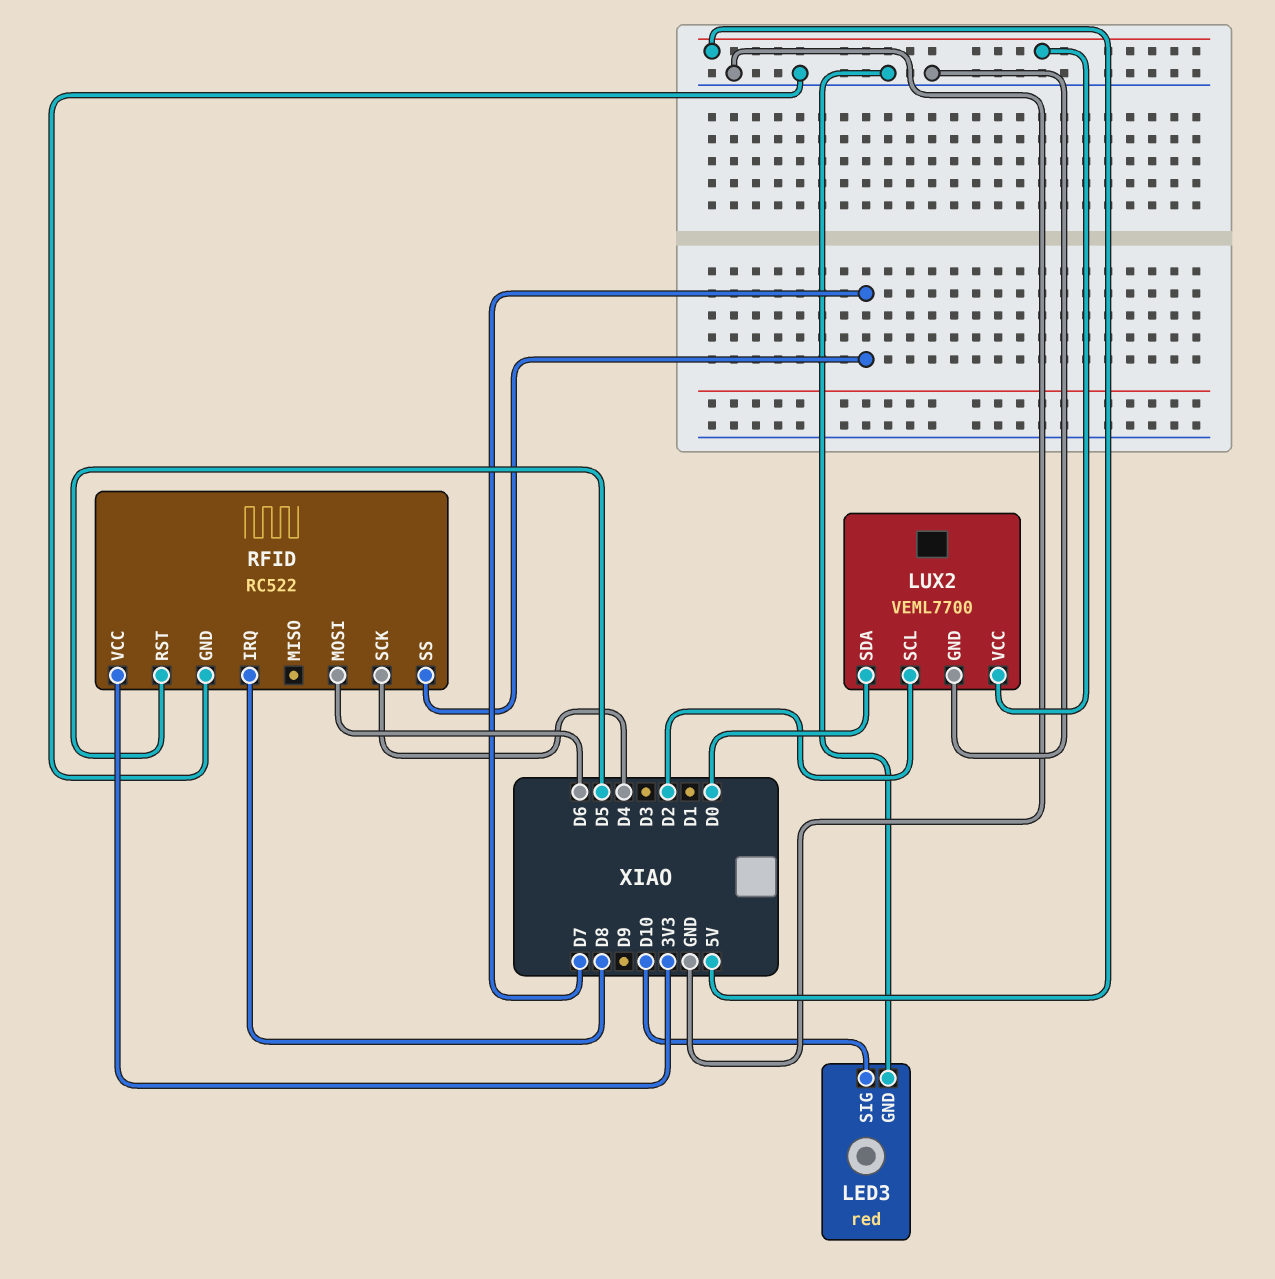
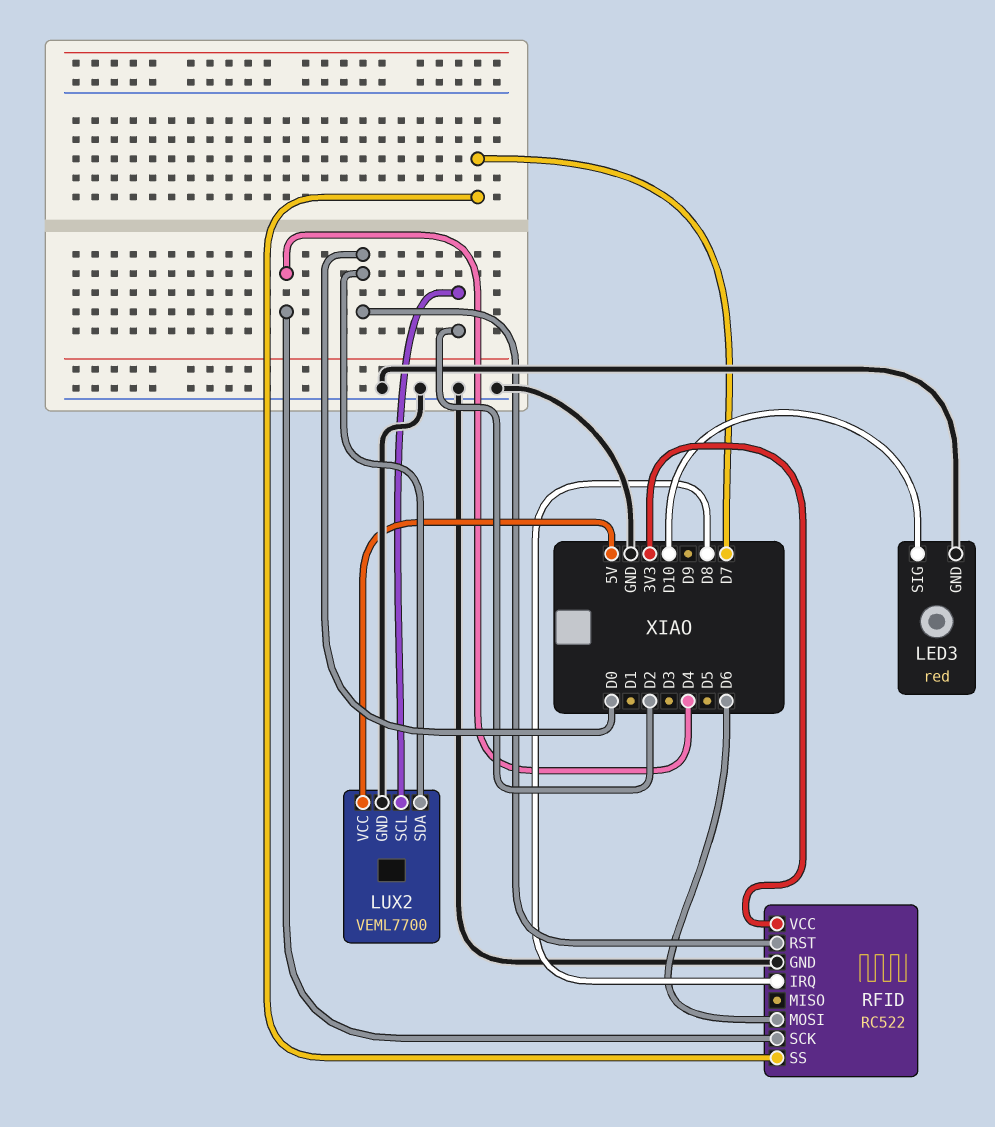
RFID pin RST: D5 -> D0

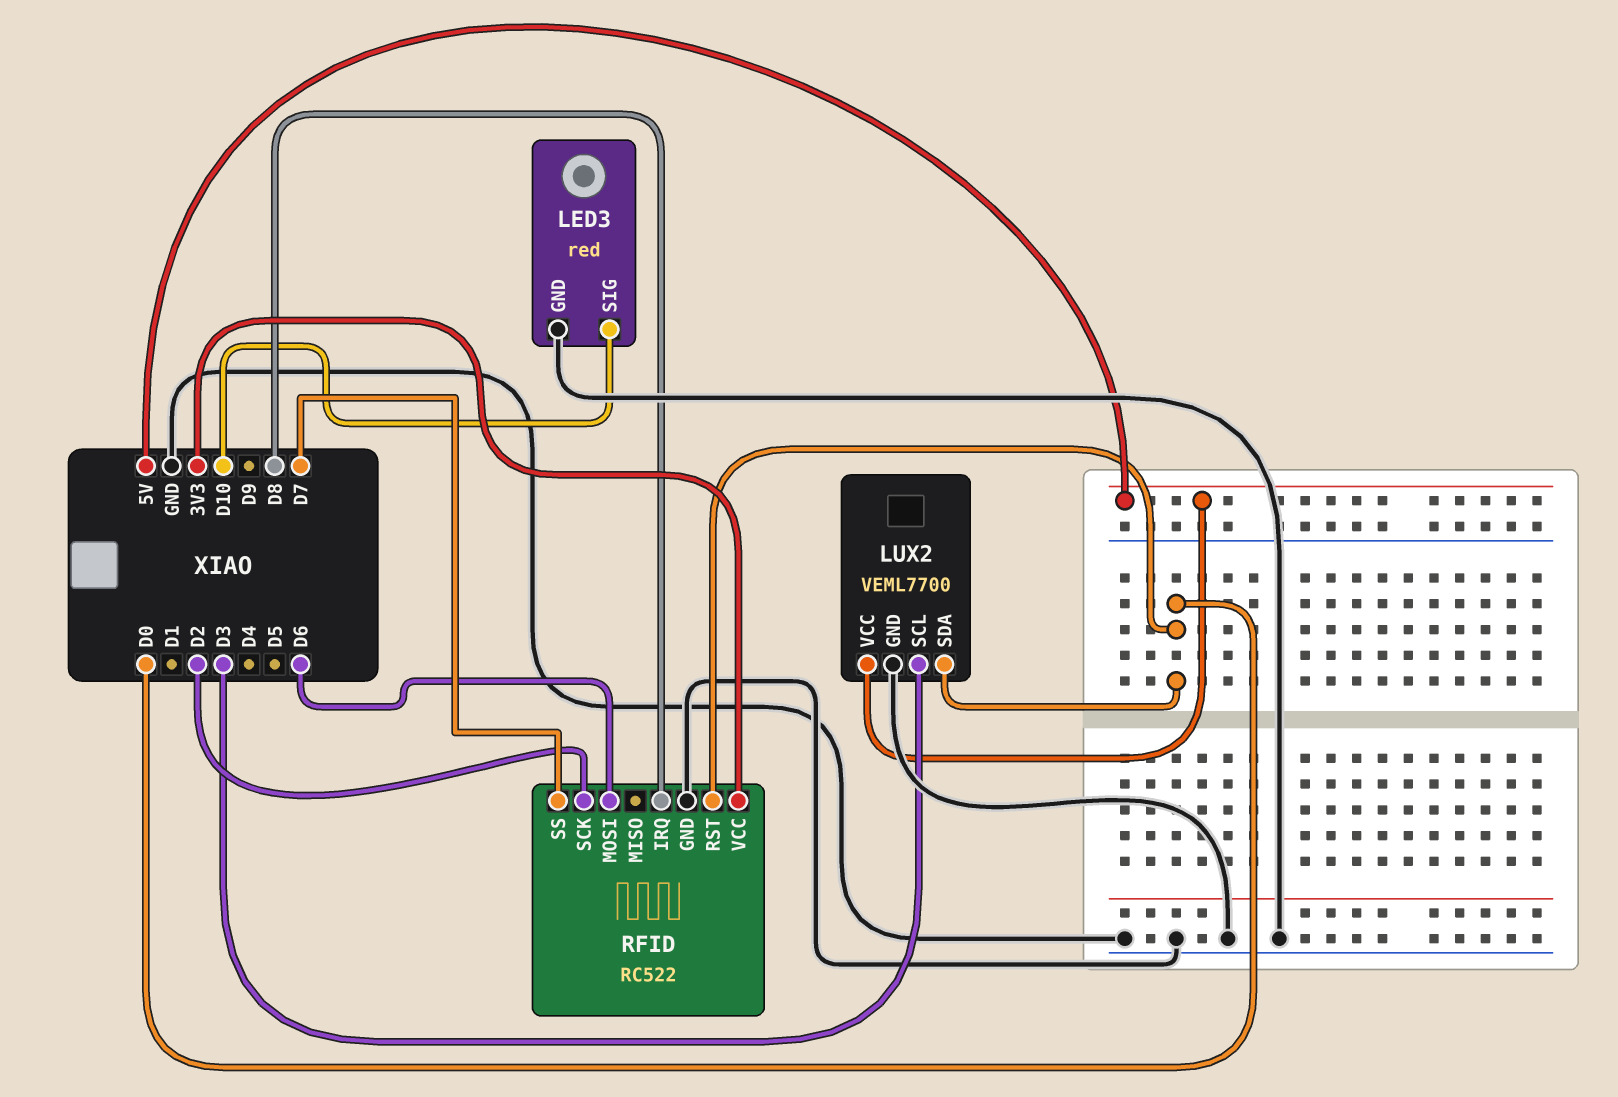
LUX2 pin SCL: D2 -> D3
RFID pin SCK: D4 -> D2

